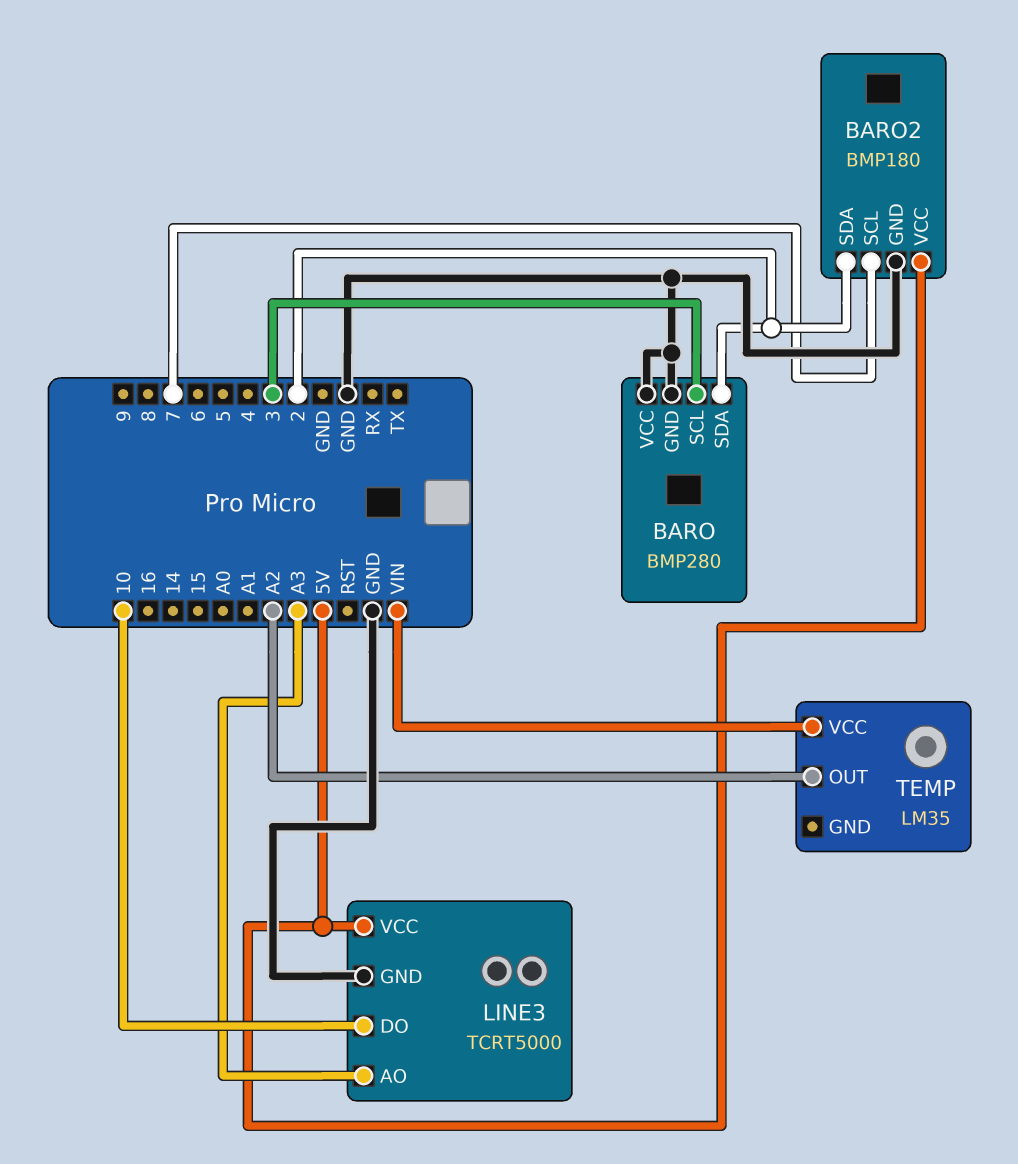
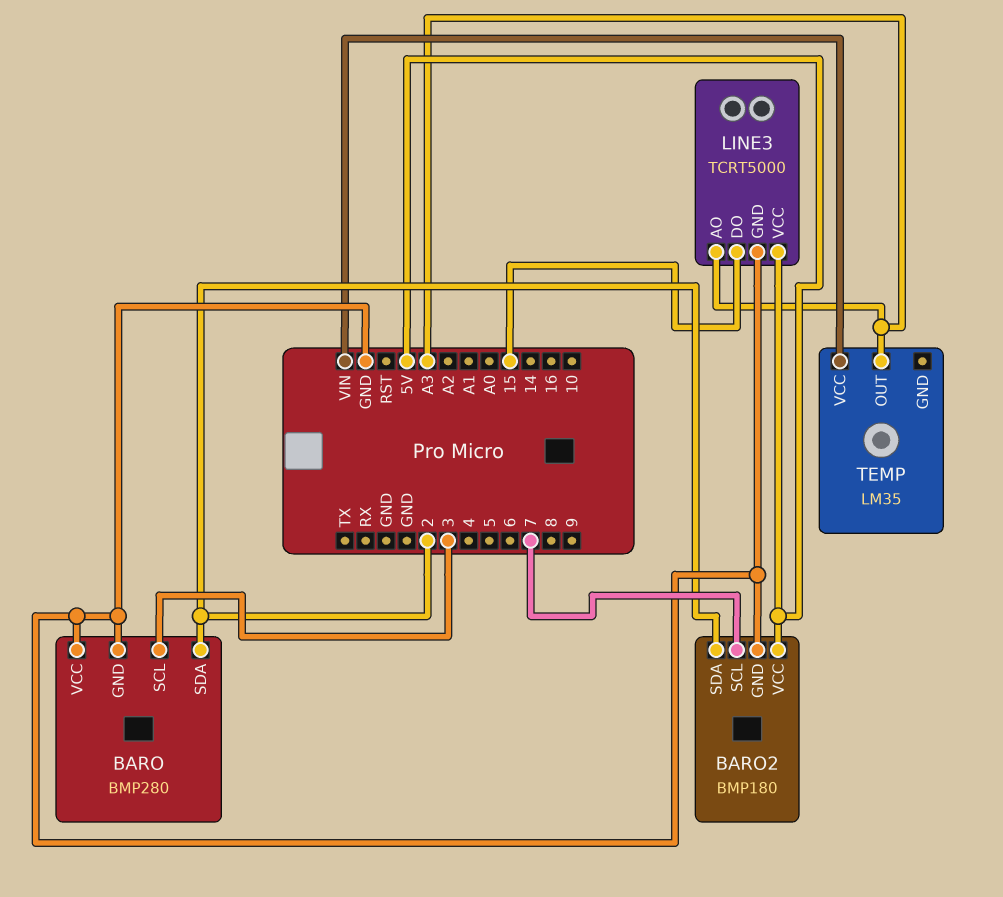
LINE3 pin DO: 10 -> 15
TEMP pin OUT: A2 -> A3

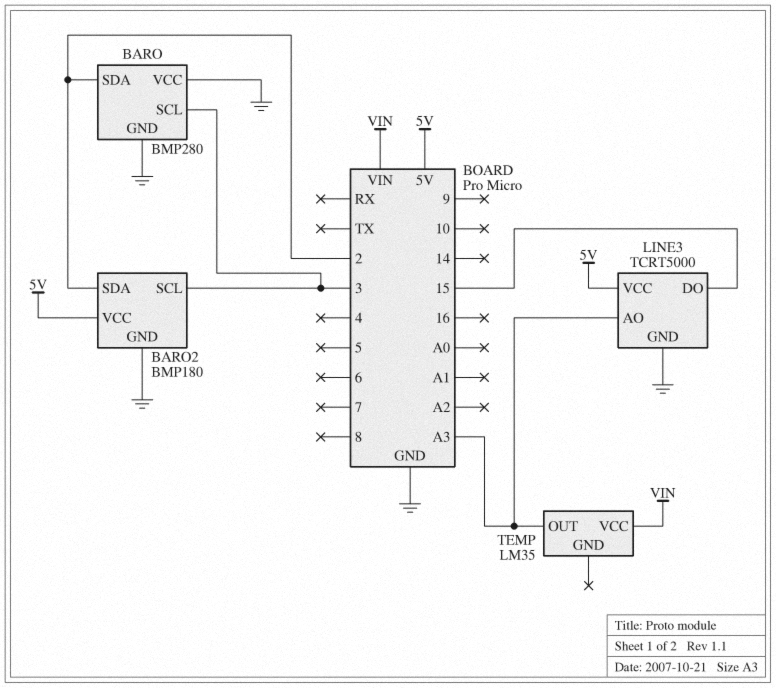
BARO2 pin SCL: 7 -> 3

